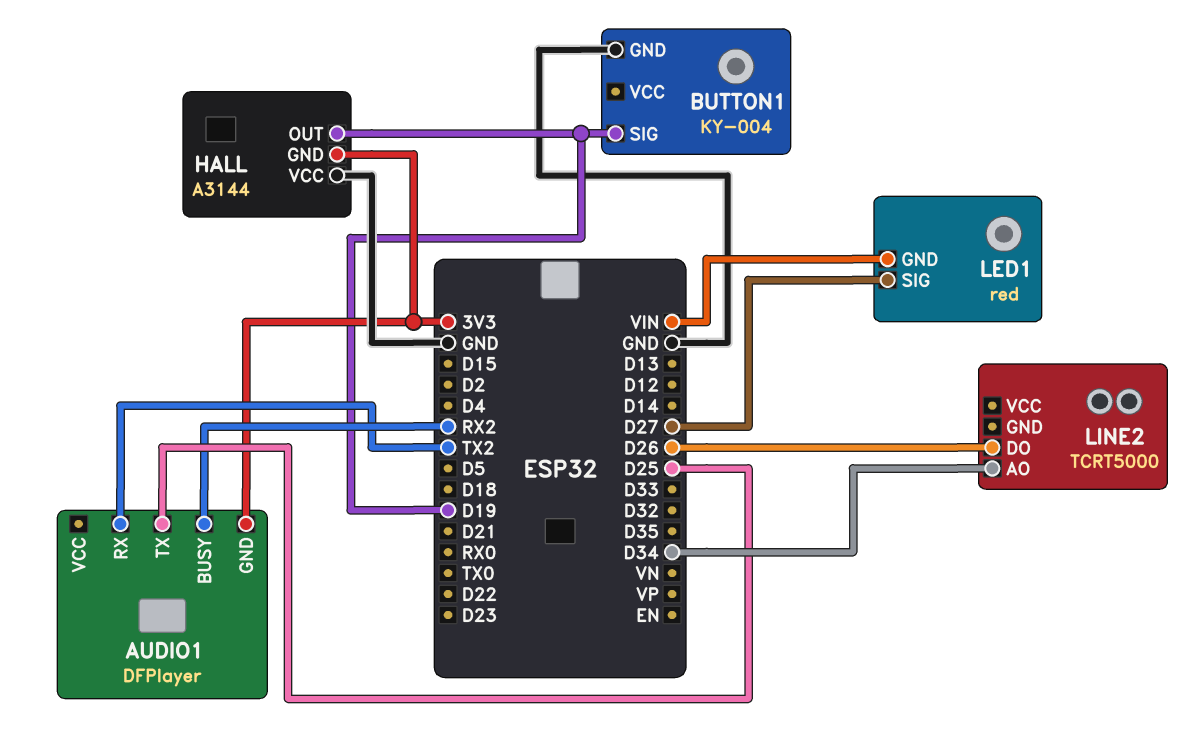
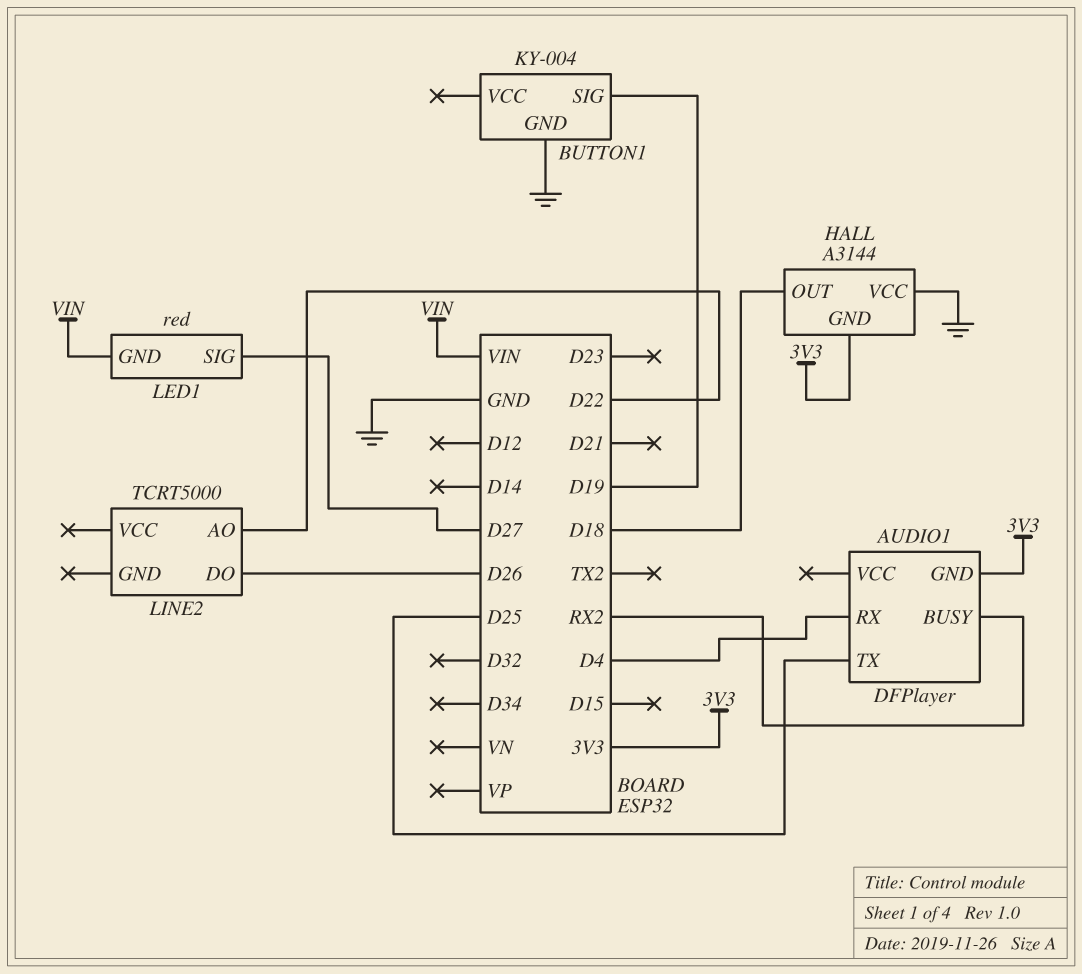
AUDIO1 pin RX: TX2 -> D4
HALL pin OUT: D19 -> D18
LINE2 pin AO: D34 -> D22

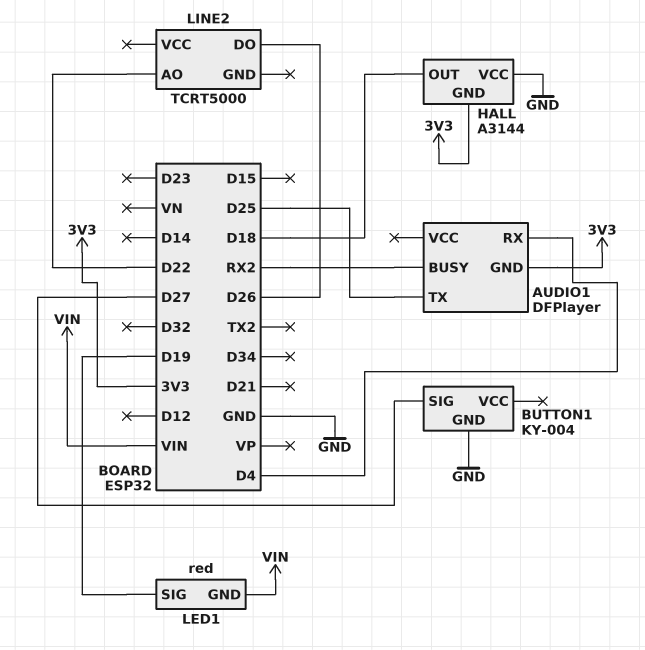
BUTTON1 pin SIG: D19 -> D27
LED1 pin SIG: D27 -> D19

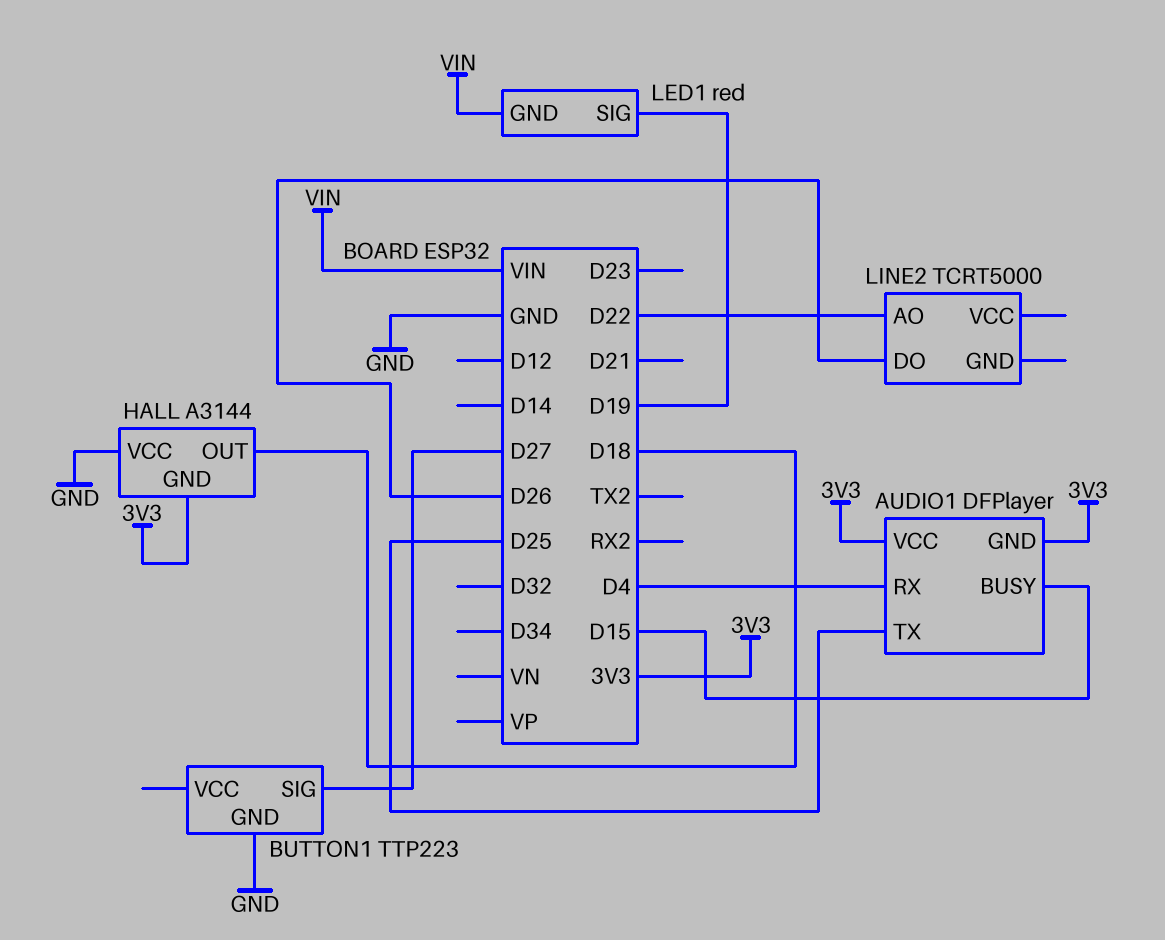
AUDIO1 pin BUSY: RX2 -> D15
AUDIO1 pin VCC: none -> 3V3
BUTTON1: KY-004 -> TTP223

